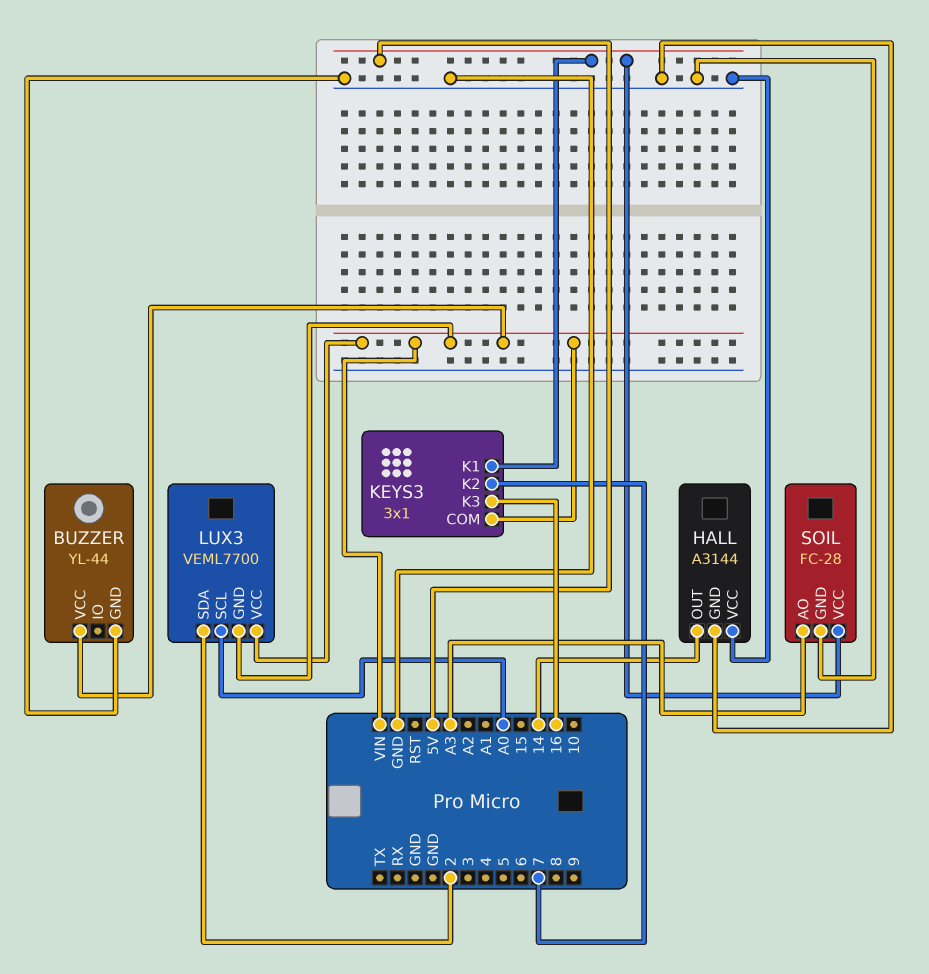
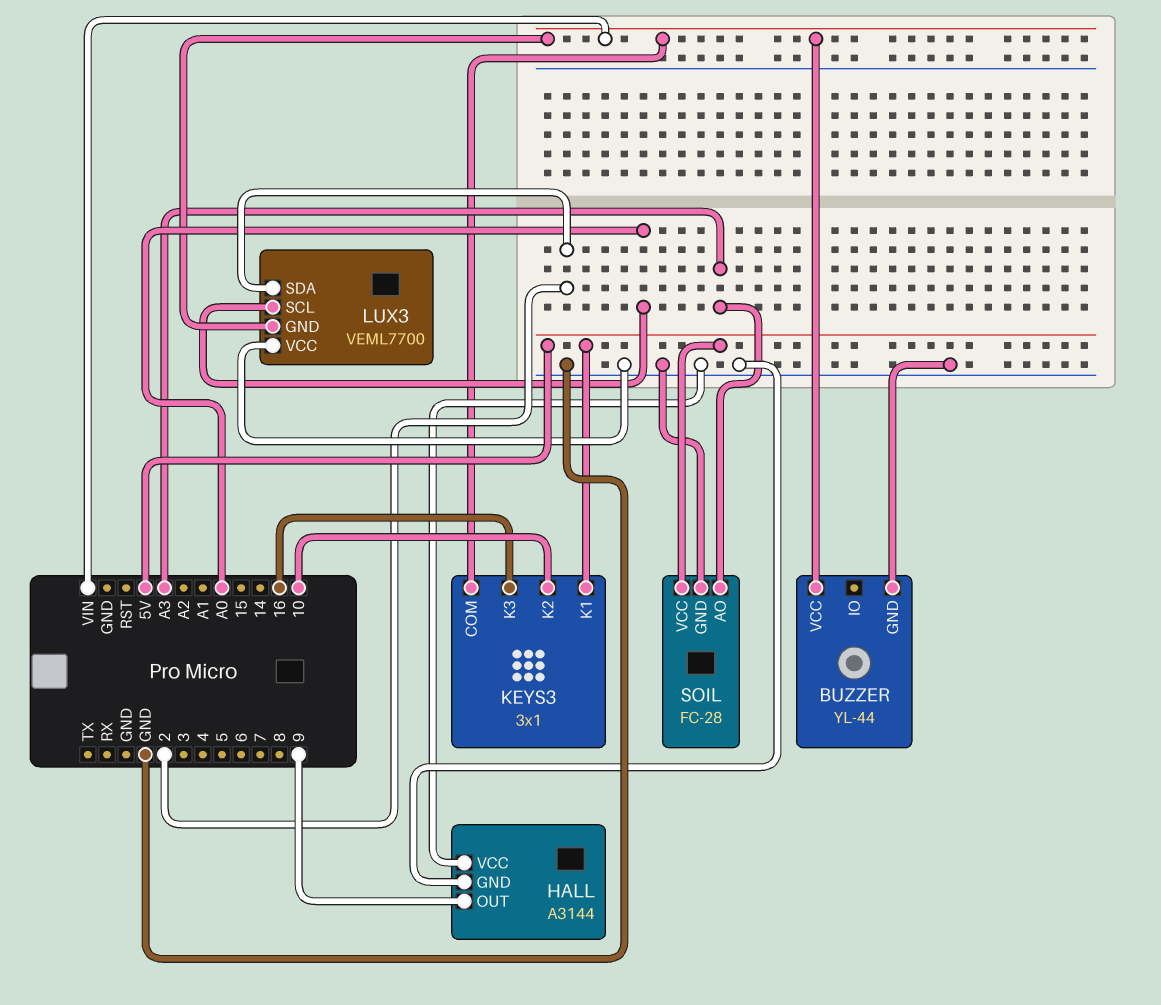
HALL pin OUT: 14 -> 9
KEYS3 pin K2: 7 -> 10
LUX3 pin VCC: VIN -> GND

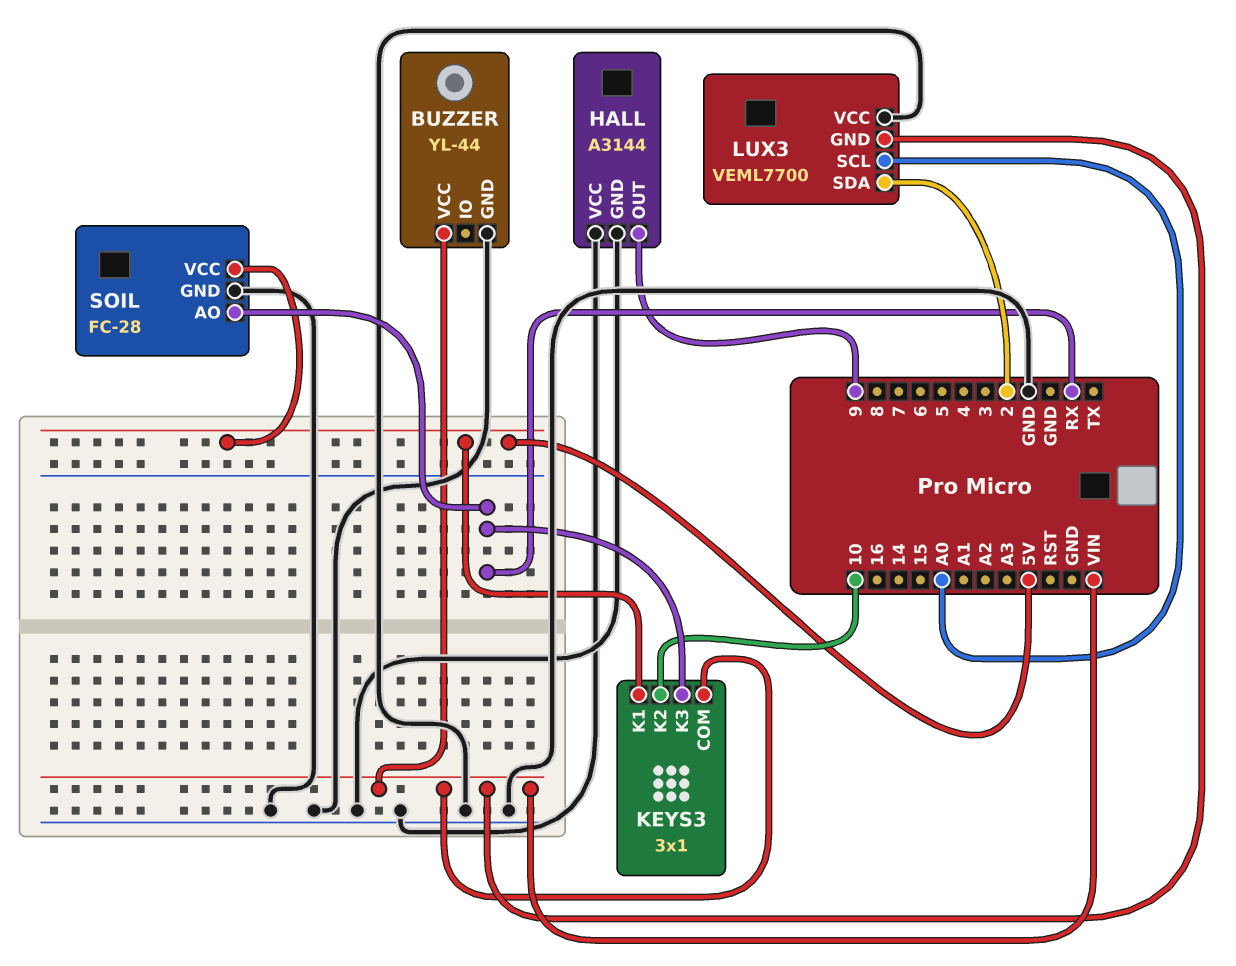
KEYS3 pin K3: 16 -> RX
SOIL pin AO: A3 -> RX

